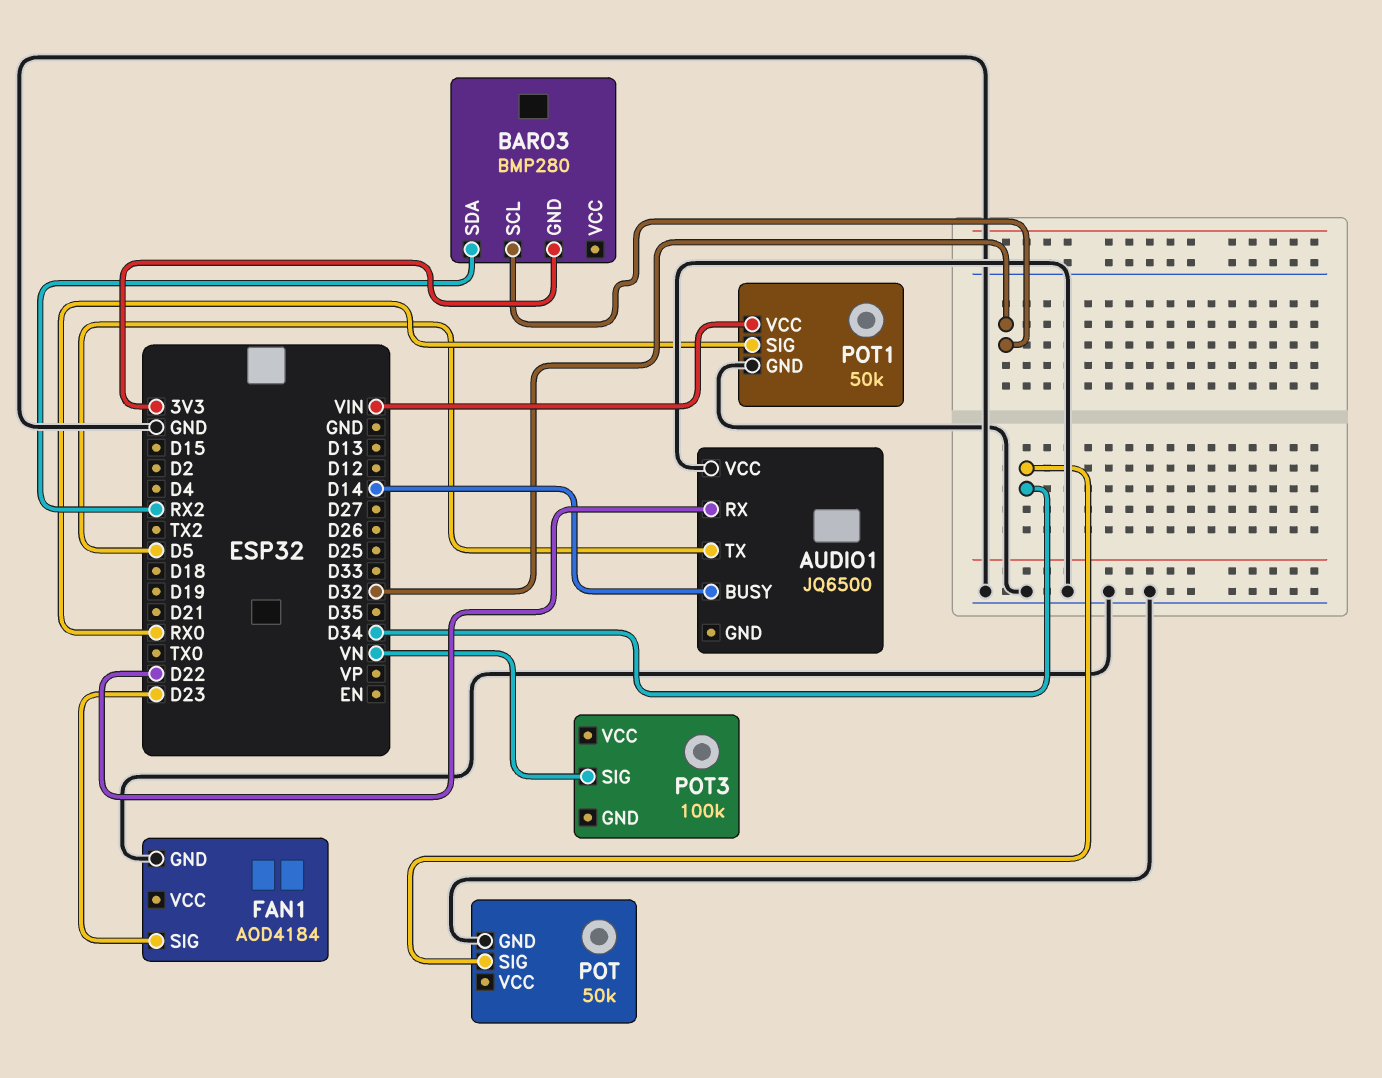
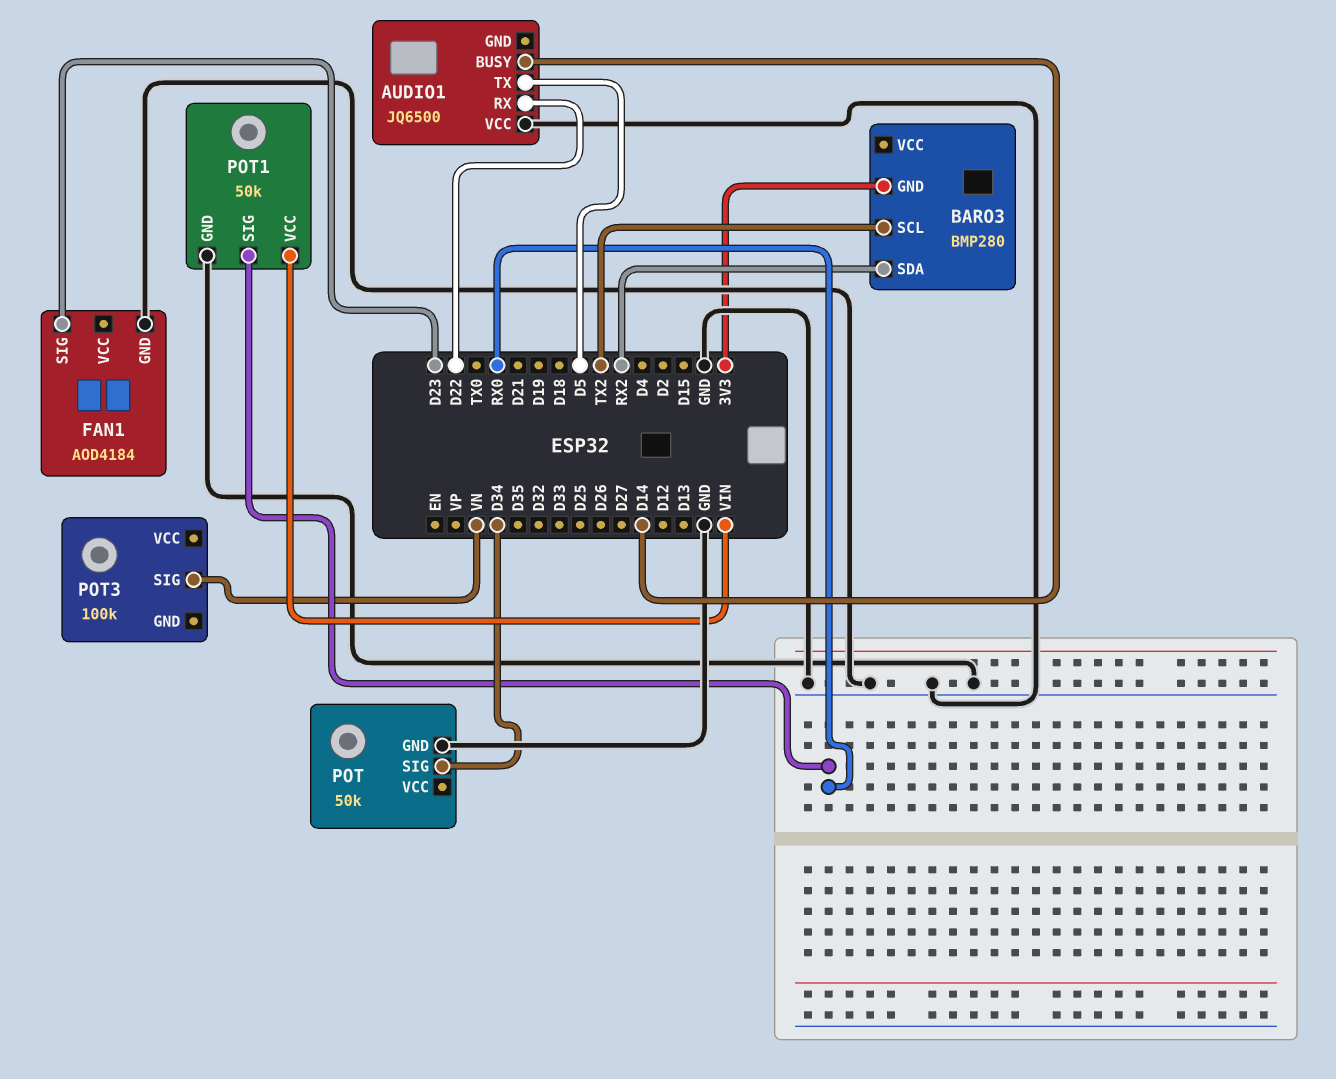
BARO3 pin SCL: D32 -> TX2

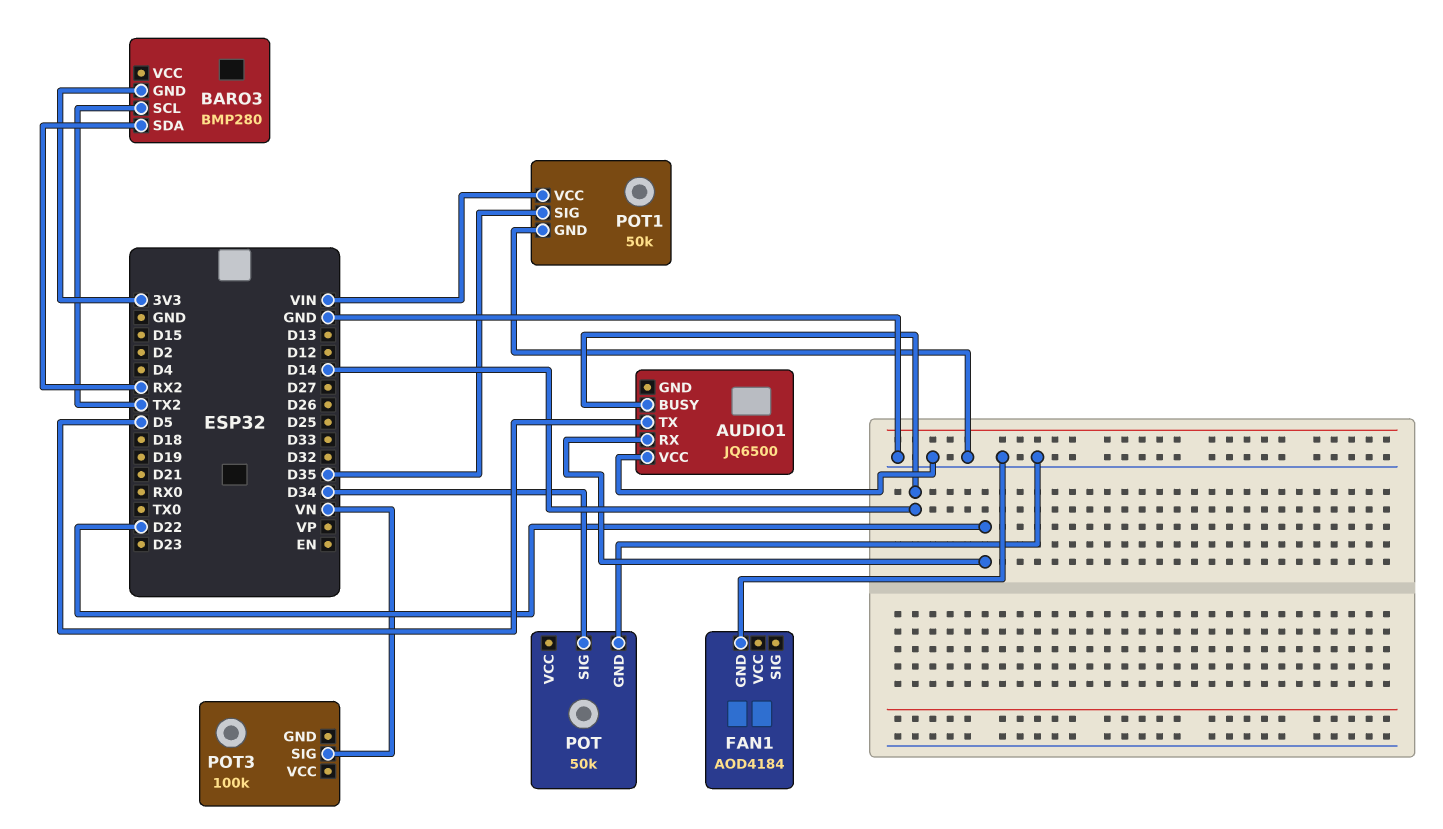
FAN1 pin SIG: D23 -> none
POT1 pin SIG: RX0 -> D35

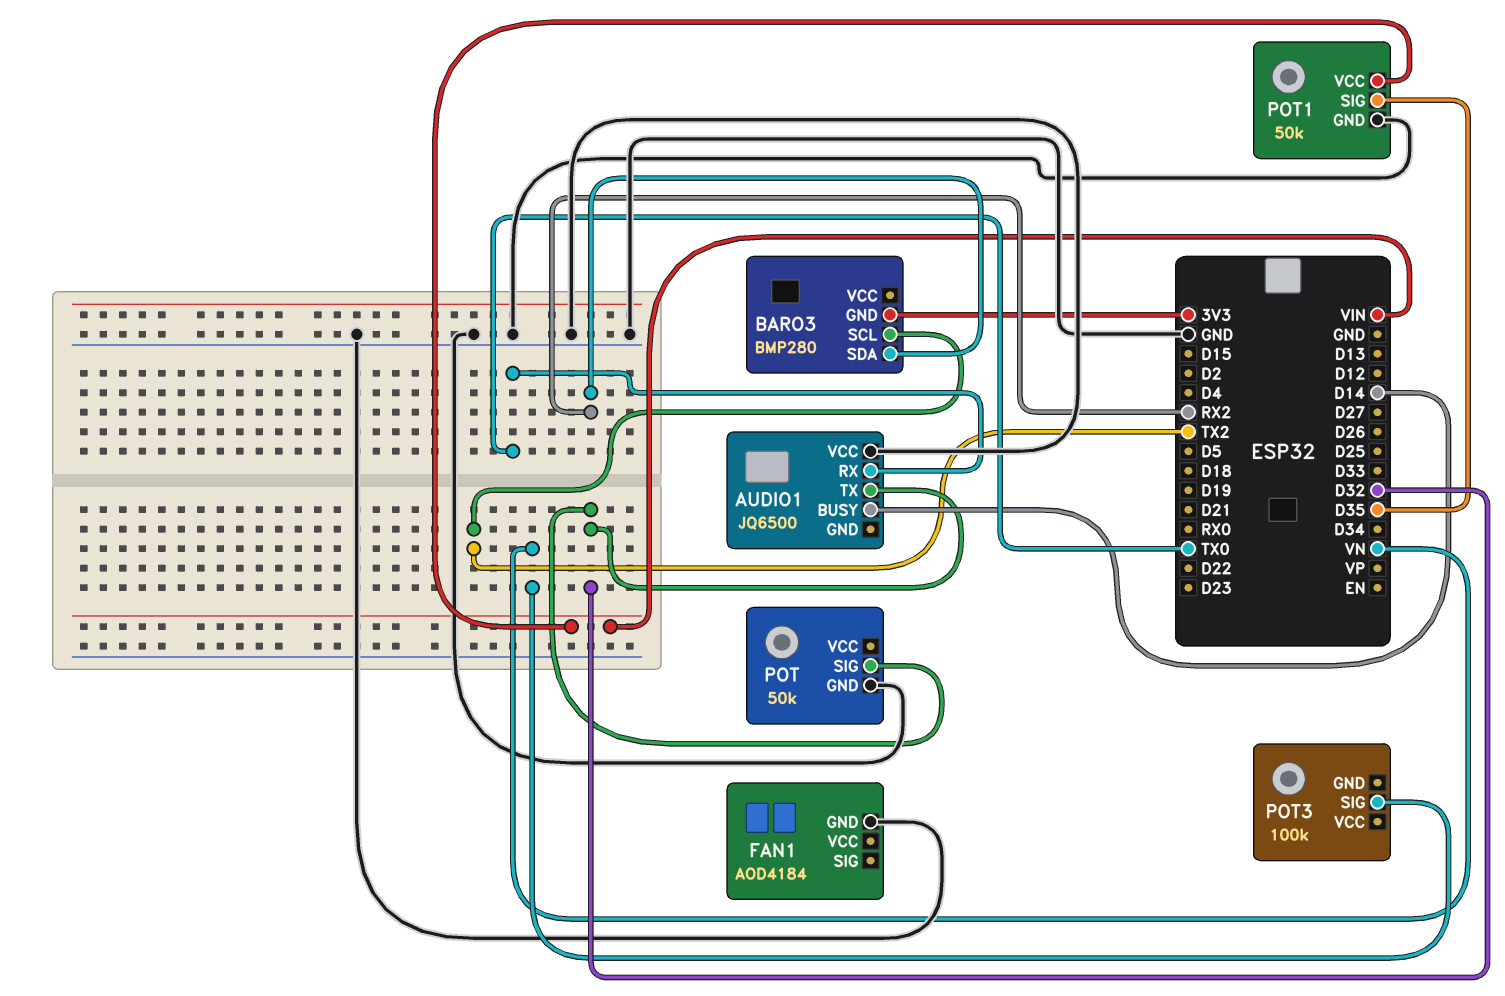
AUDIO1 pin RX: D22 -> TX0
AUDIO1 pin TX: D5 -> D32
POT pin SIG: D34 -> D32

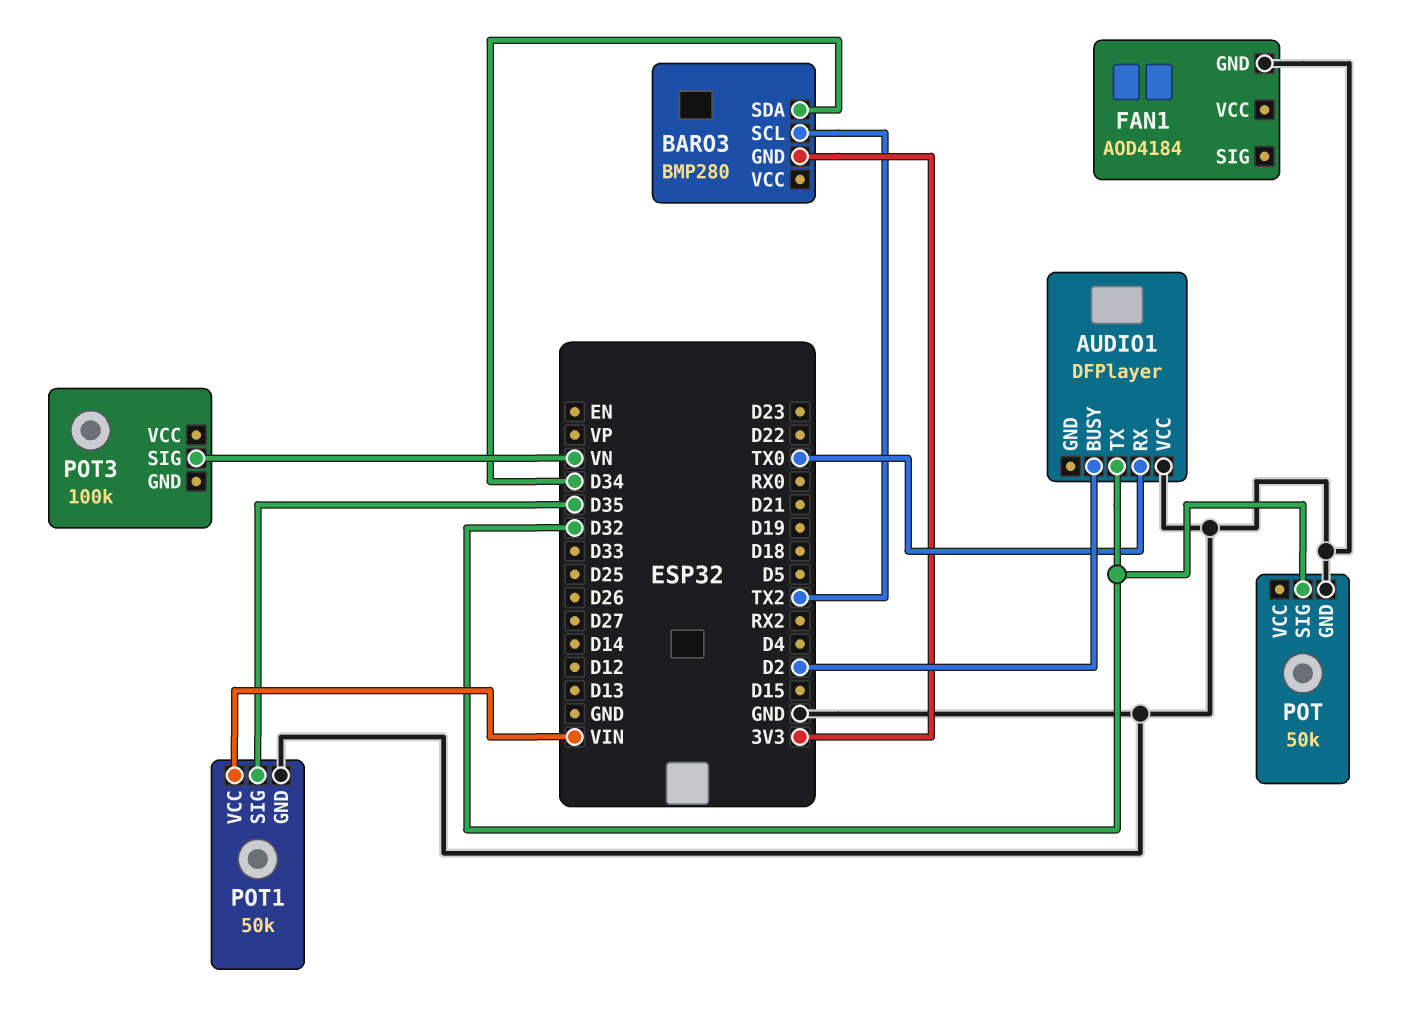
AUDIO1: JQ6500 -> DFPlayer
AUDIO1 pin BUSY: D14 -> D2
BARO3 pin SDA: RX2 -> D34

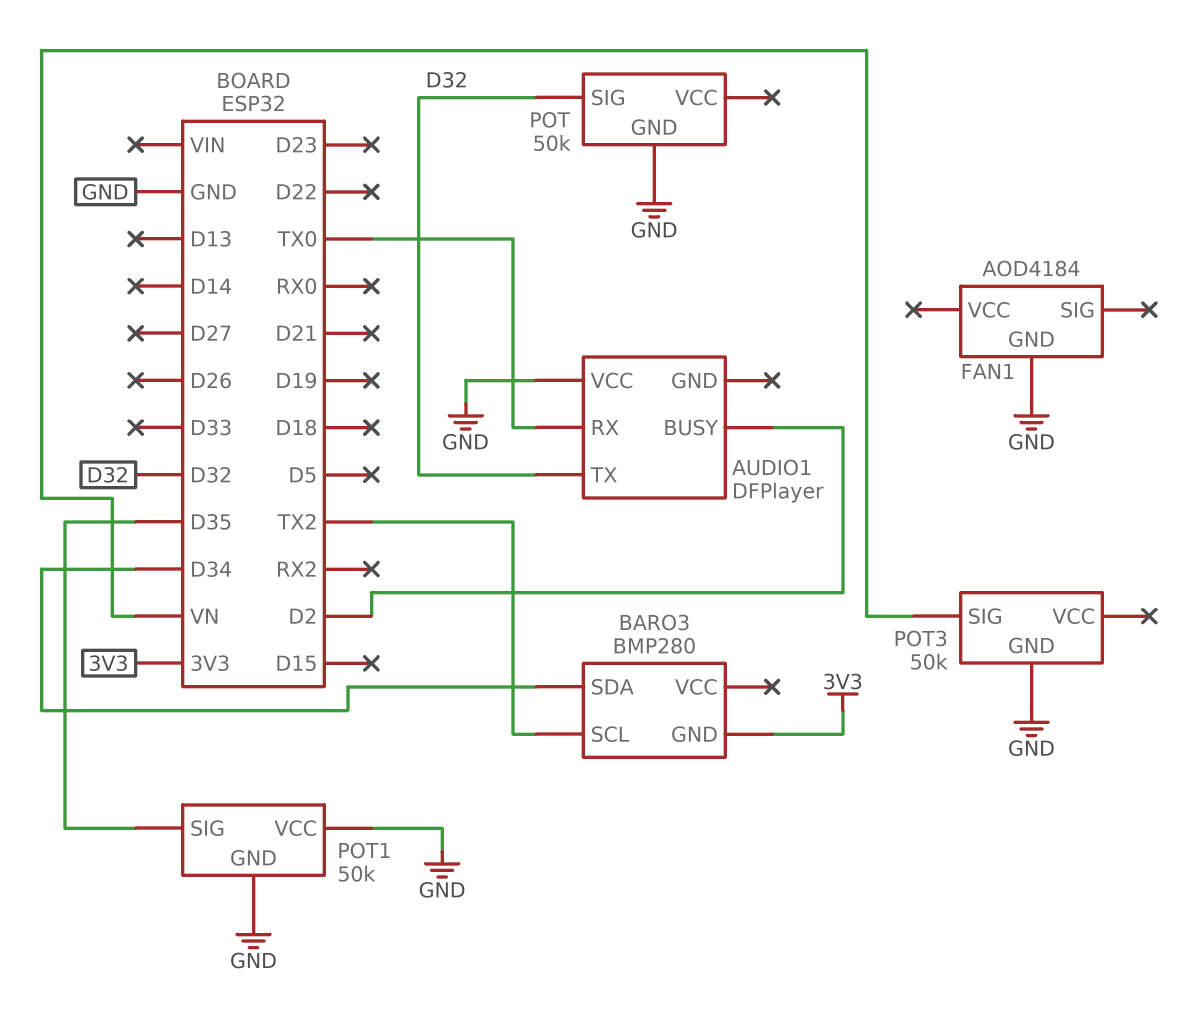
POT1 pin VCC: VIN -> GND
POT3: 100k -> 50k
POT3 pin GND: none -> GND

